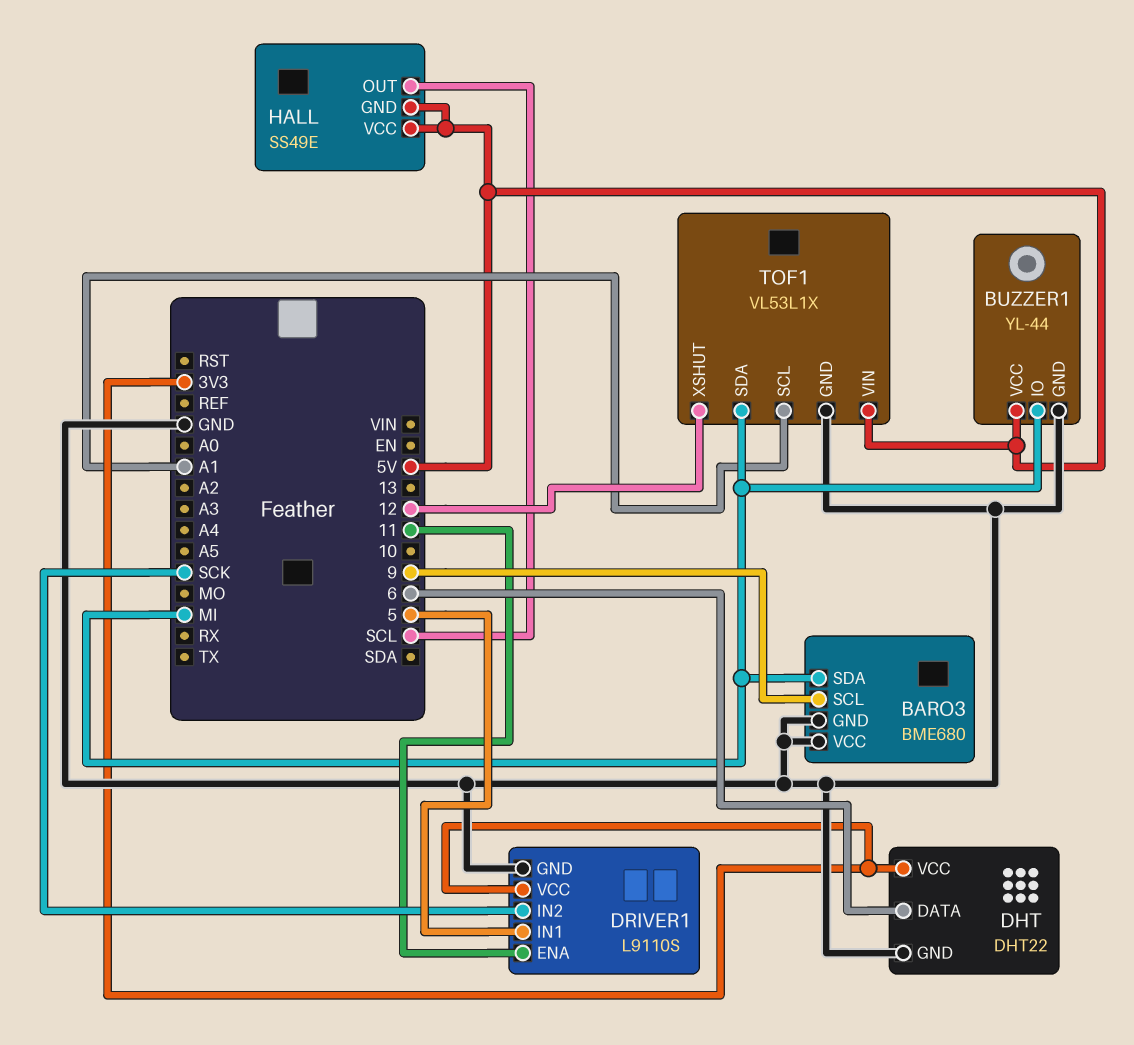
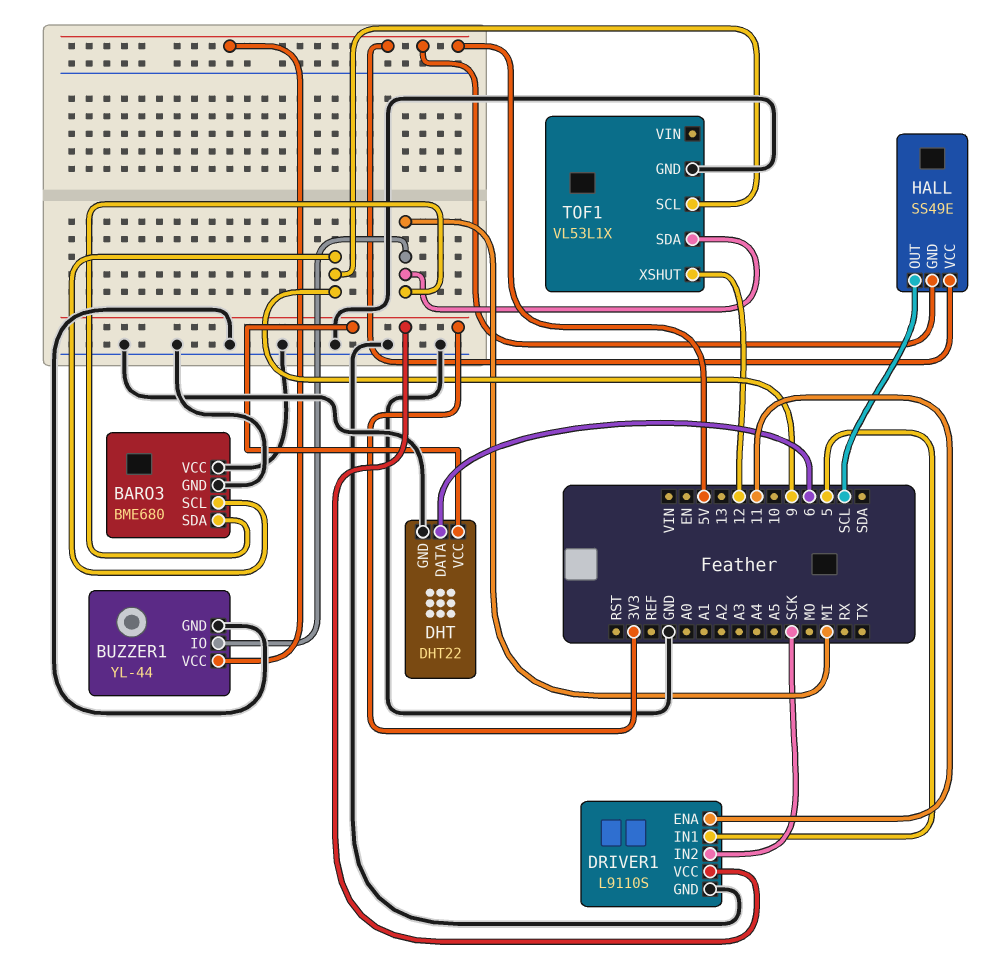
TOF1 pin SCL: A1 -> 9
TOF1 pin VIN: 5V -> none

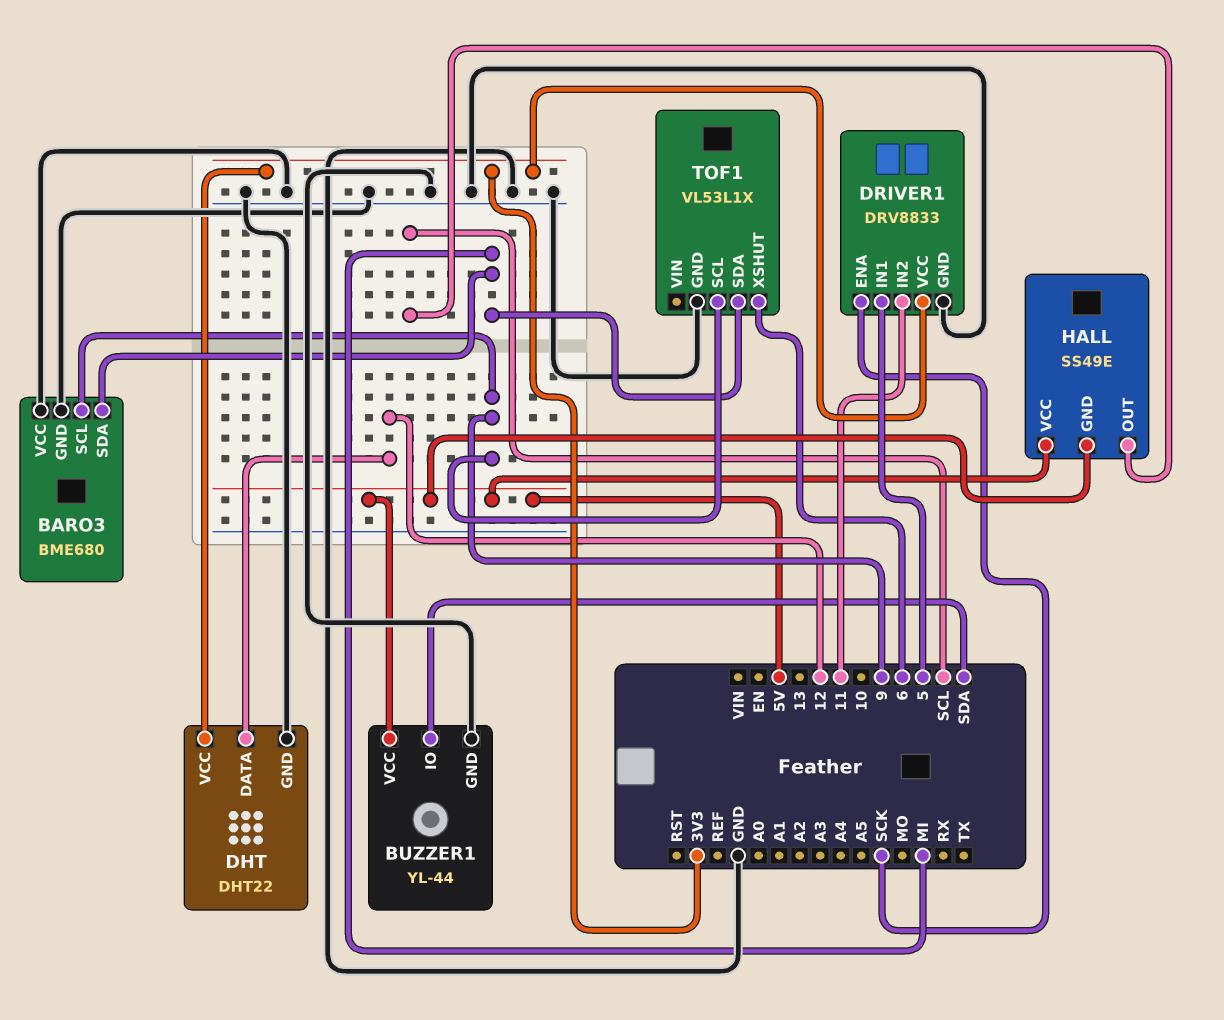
BUZZER1 pin IO: MI -> SDA
DHT pin DATA: 6 -> 12
DRIVER1: L9110S -> DRV8833
DRIVER1 pin ENA: 11 -> SCK
DRIVER1 pin IN2: SCK -> 11
TOF1 pin XSHUT: 12 -> 6

